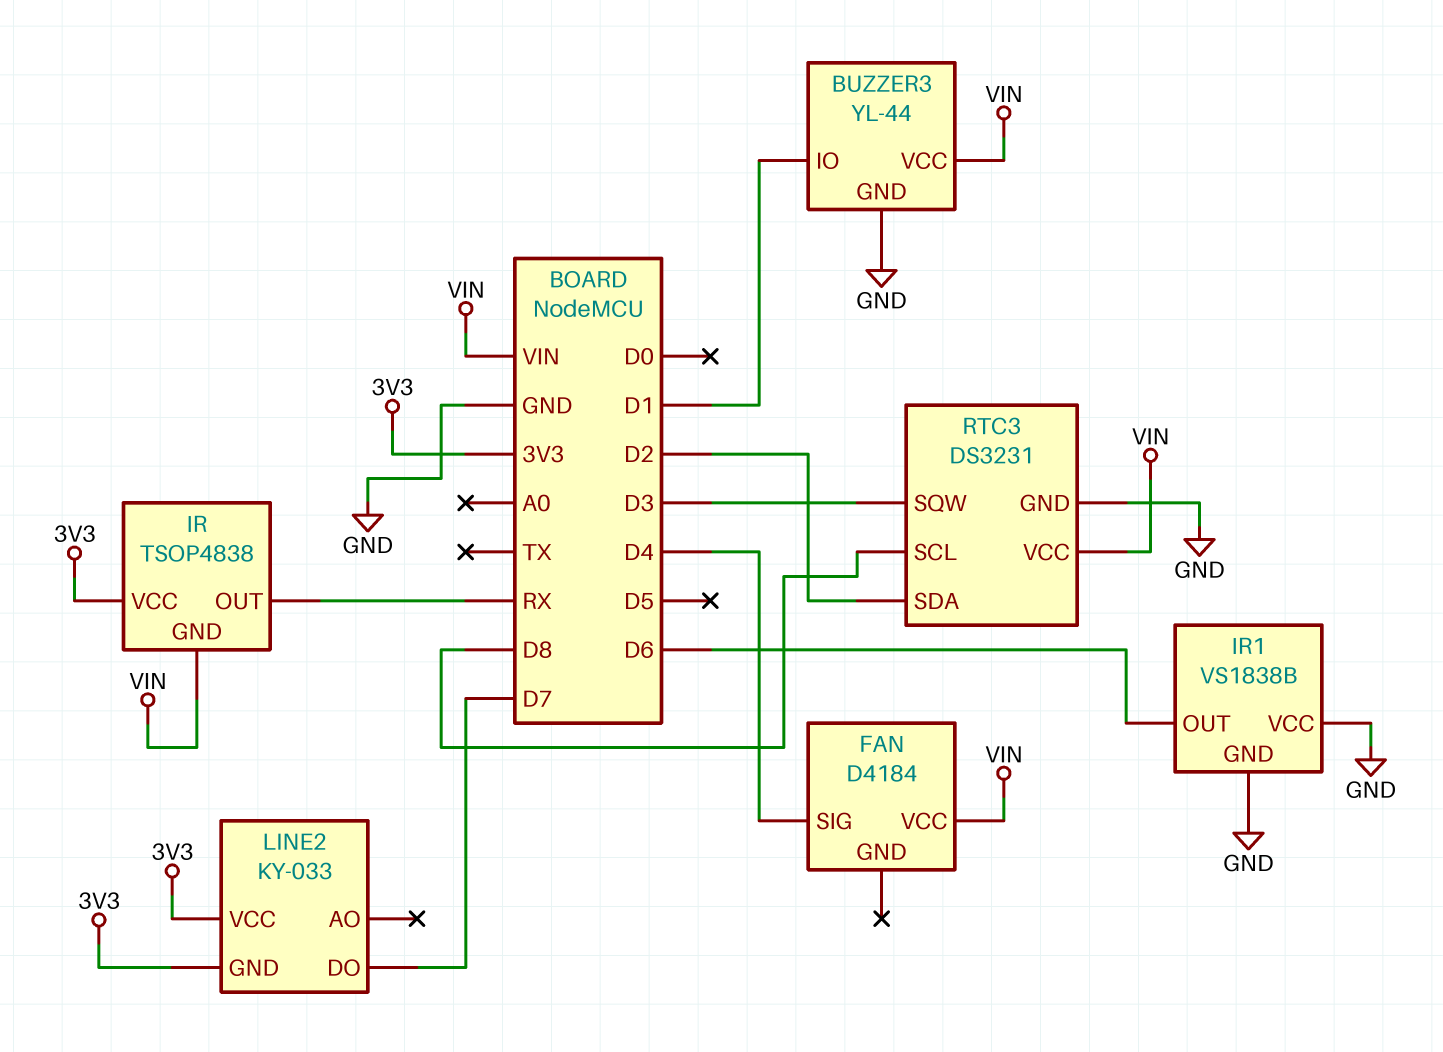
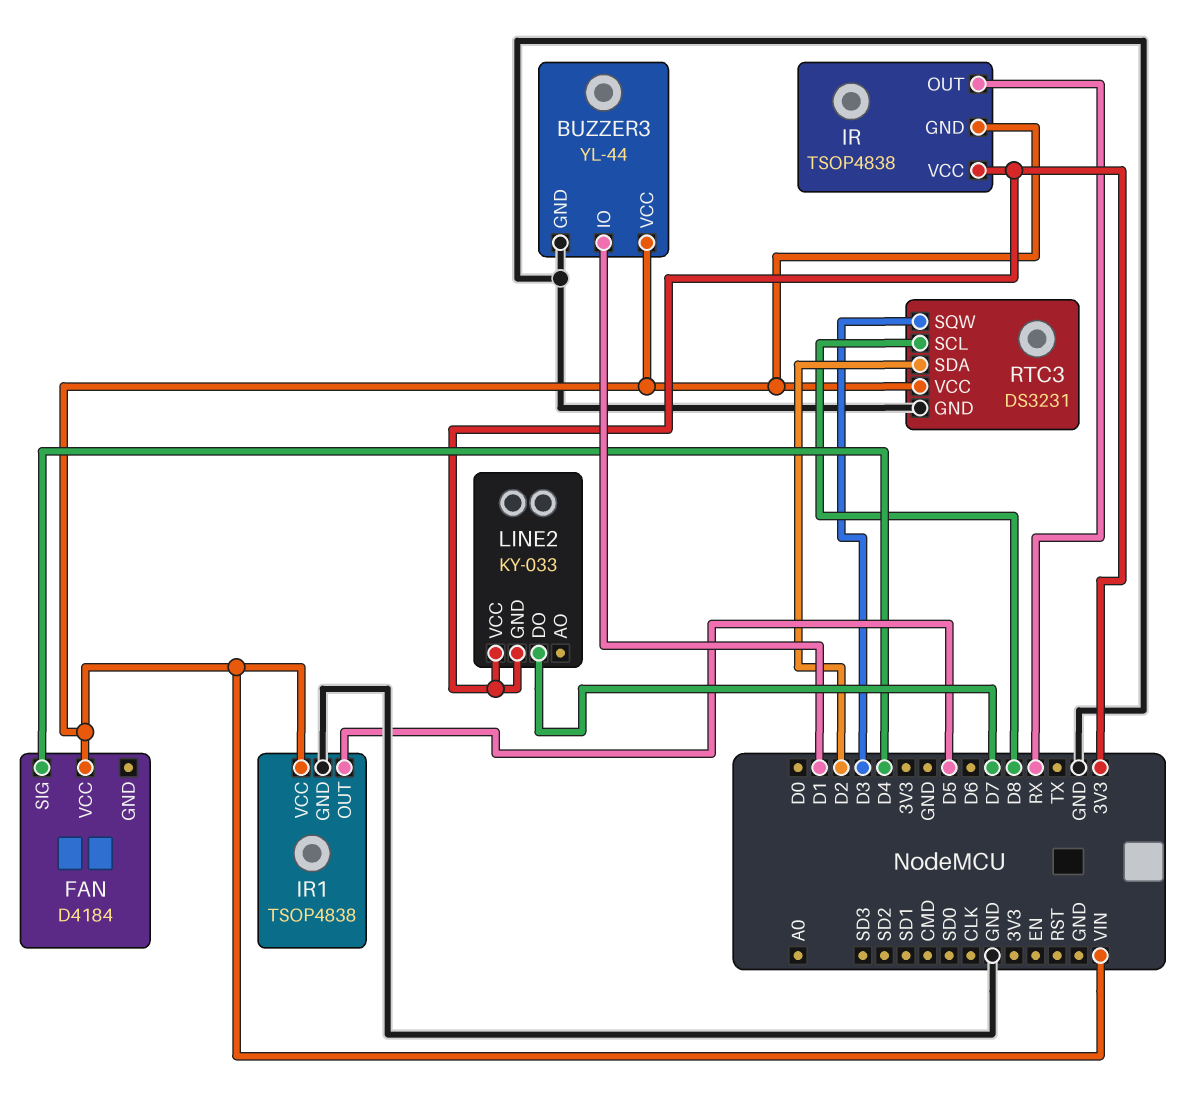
IR1: VS1838B -> TSOP4838
IR1 pin OUT: D6 -> D5
IR1 pin VCC: GND -> VIN

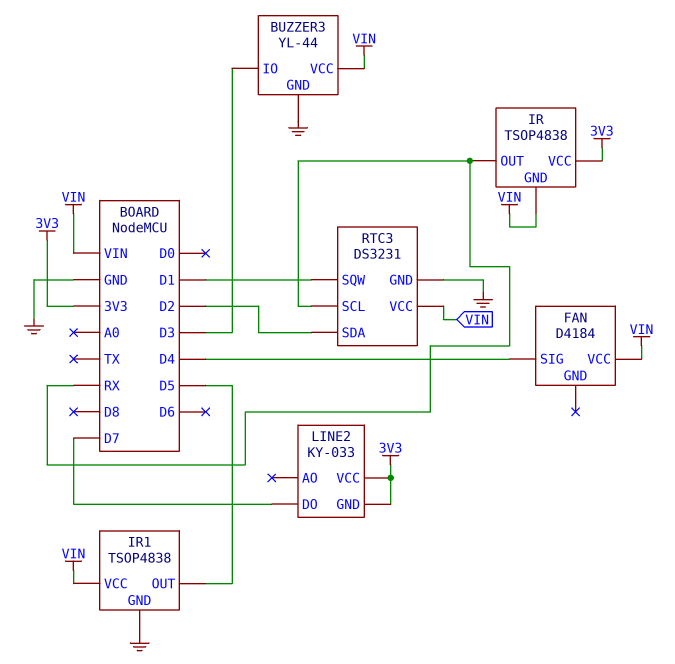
BUZZER3 pin IO: D1 -> D3
RTC3 pin SCL: D8 -> RX
RTC3 pin SQW: D3 -> D1

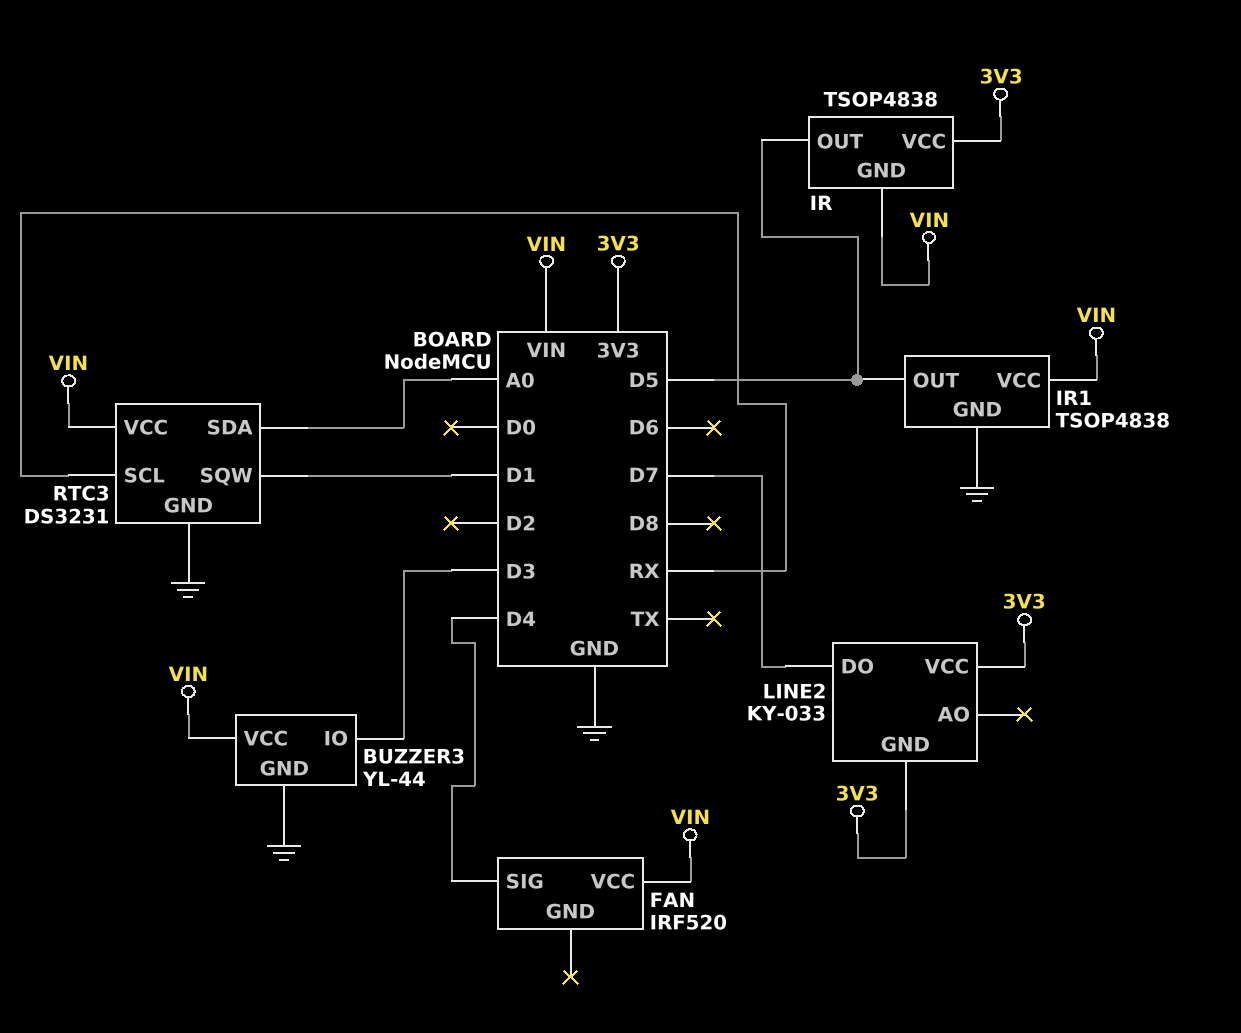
FAN: D4184 -> IRF520
IR pin OUT: RX -> D5
RTC3 pin SDA: D2 -> A0

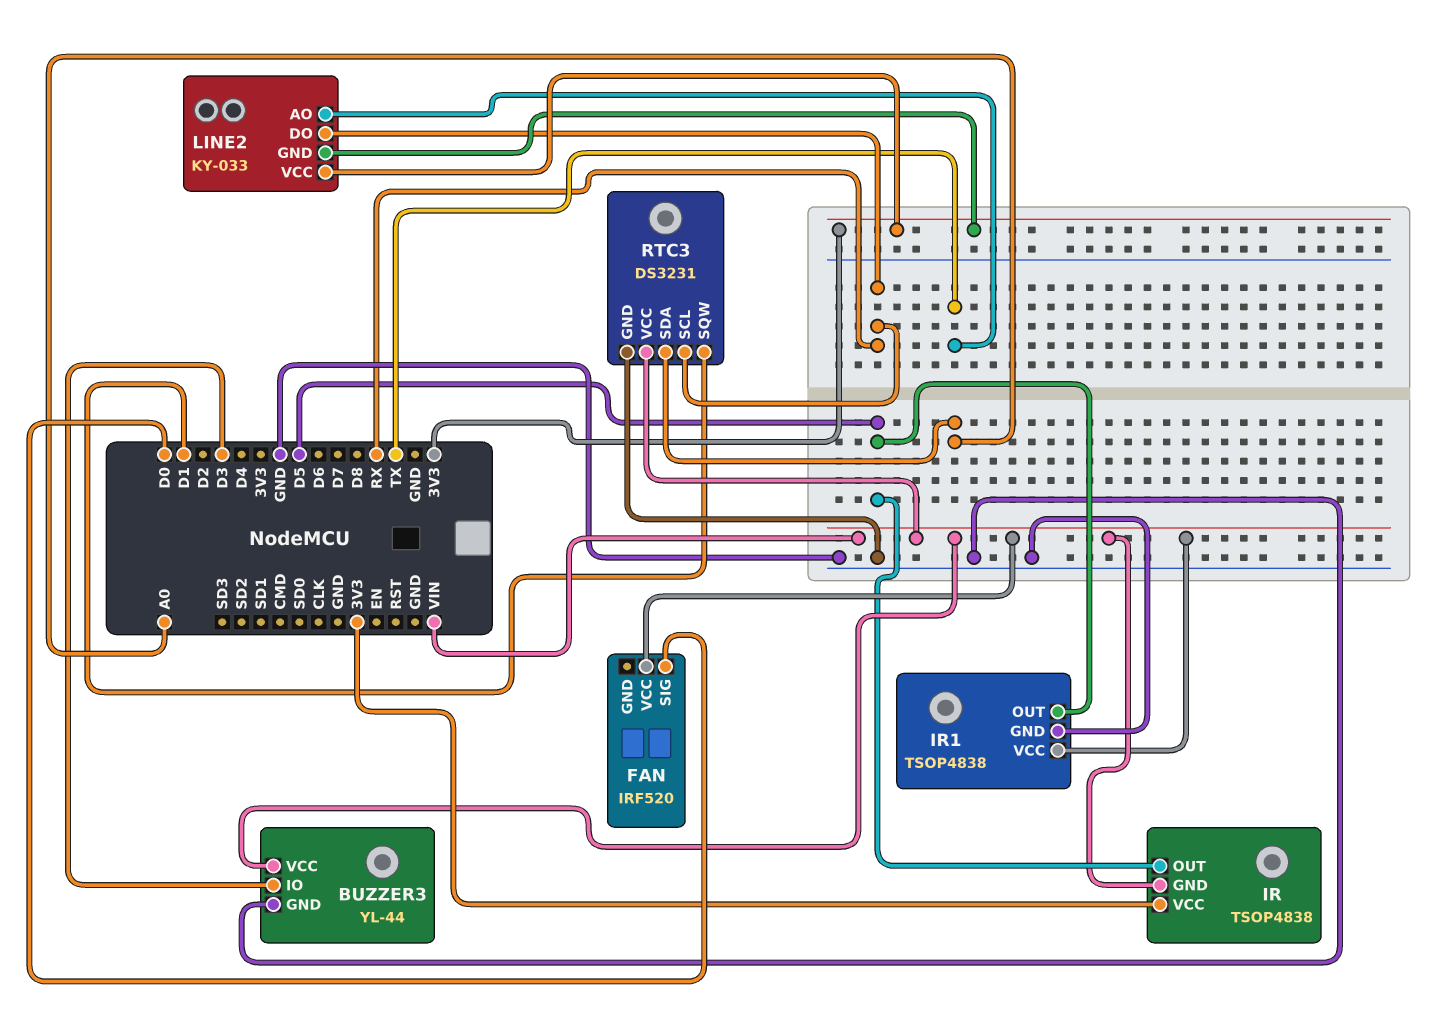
FAN pin SIG: D4 -> D0
LINE2 pin AO: none -> TX
LINE2 pin DO: D7 -> RX

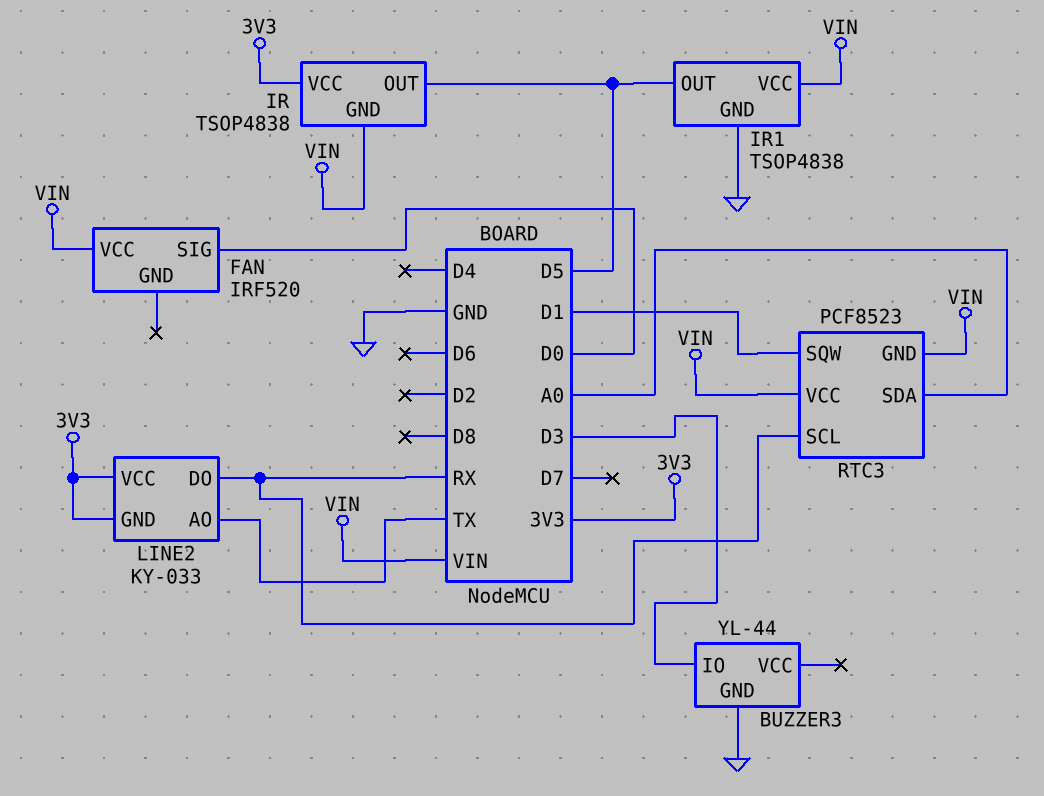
BUZZER3 pin VCC: VIN -> none
RTC3: DS3231 -> PCF8523
RTC3 pin GND: GND -> VIN

